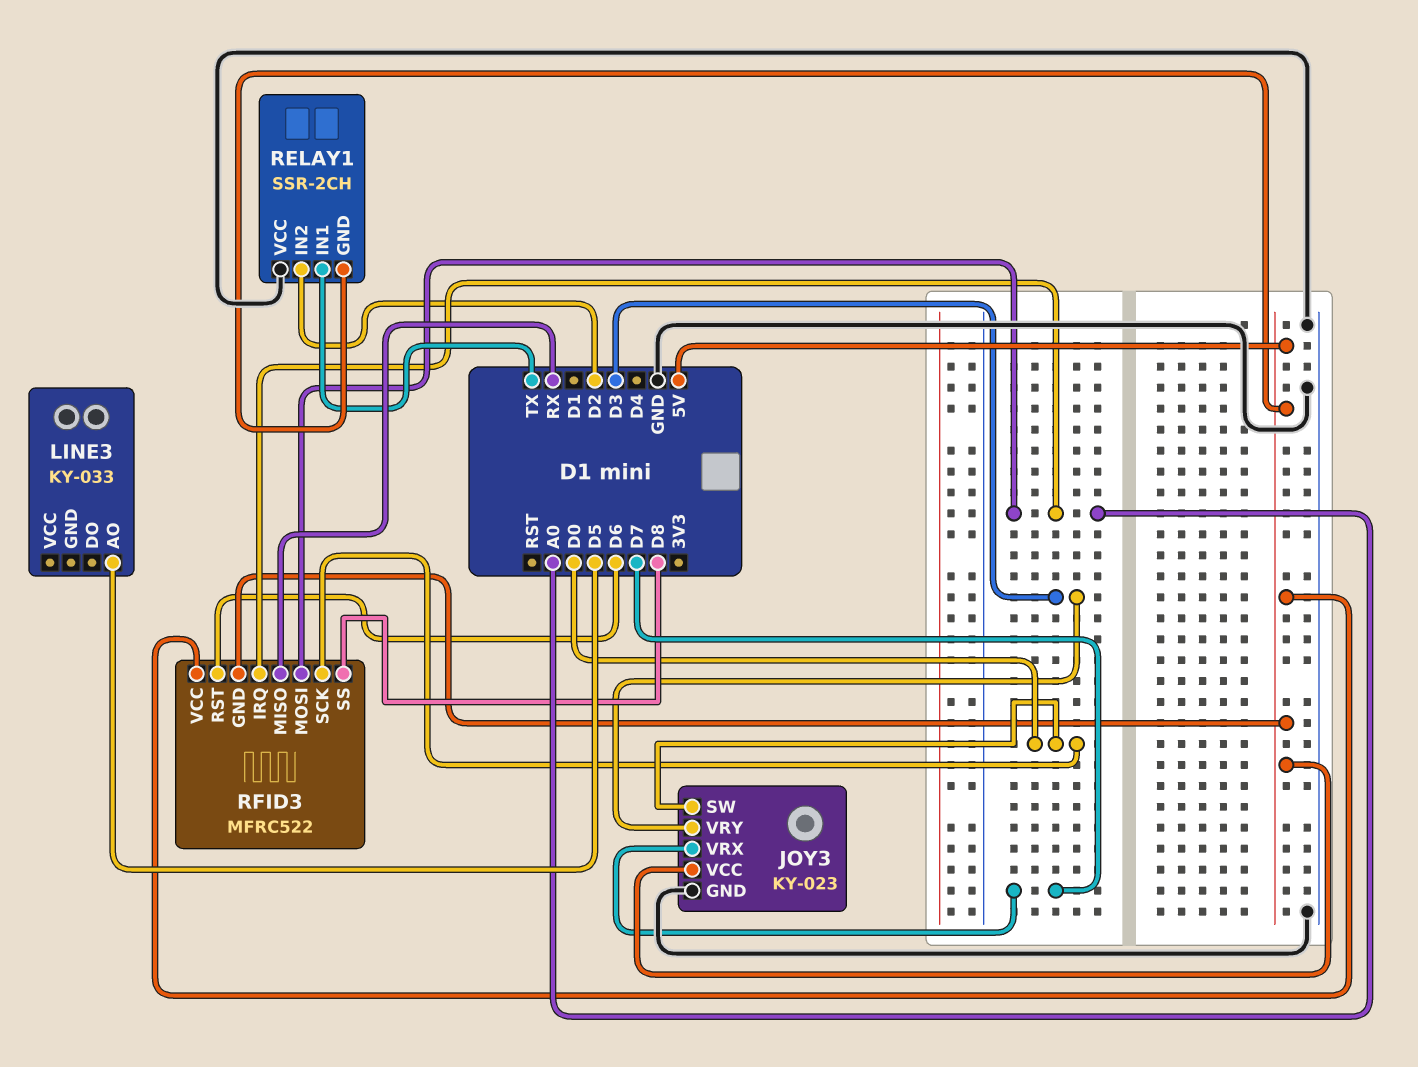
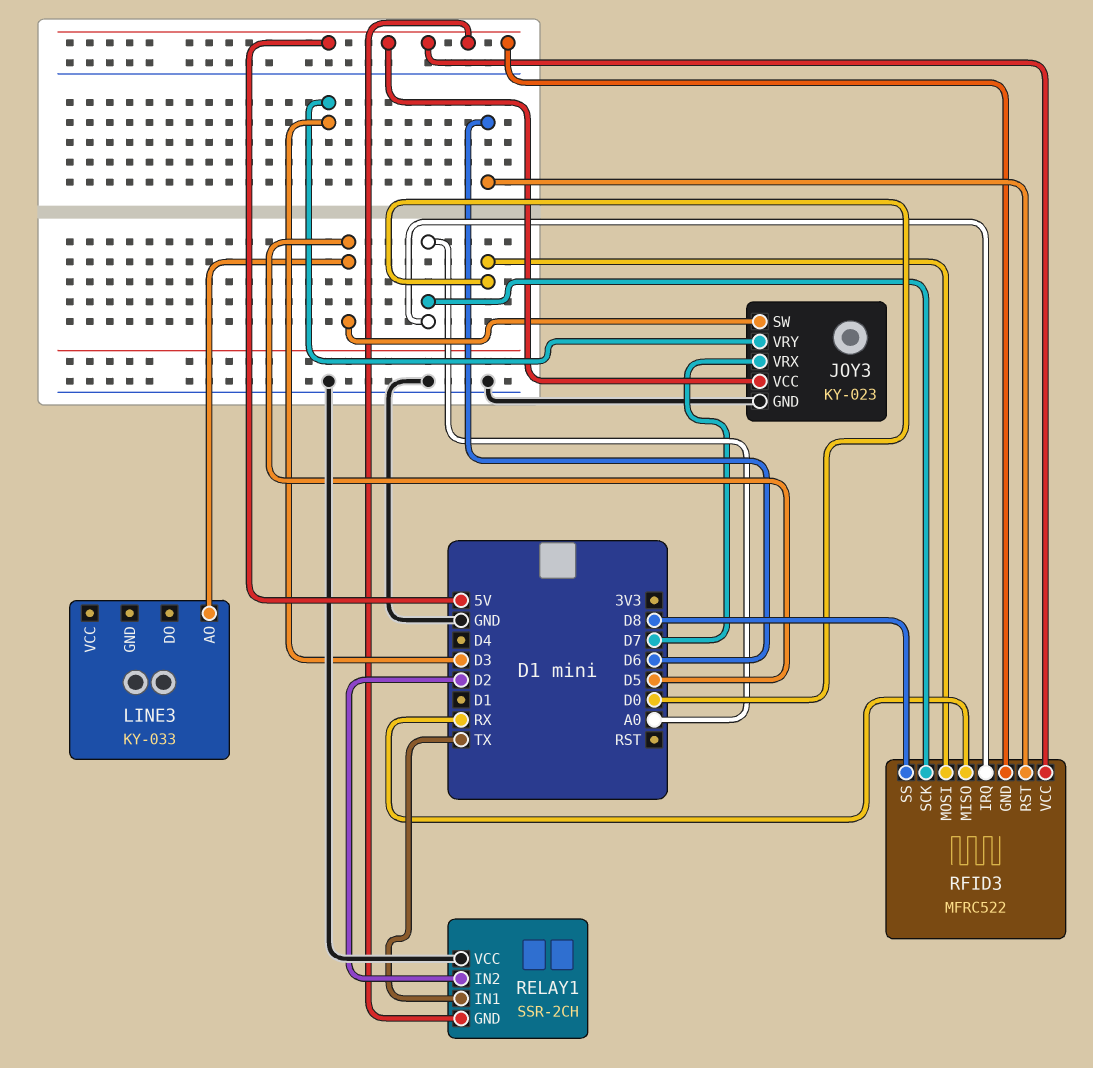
JOY3 pin SW: D0 -> D5
RFID3 pin MOSI: A0 -> D0
RFID3 pin SCK: D0 -> A0

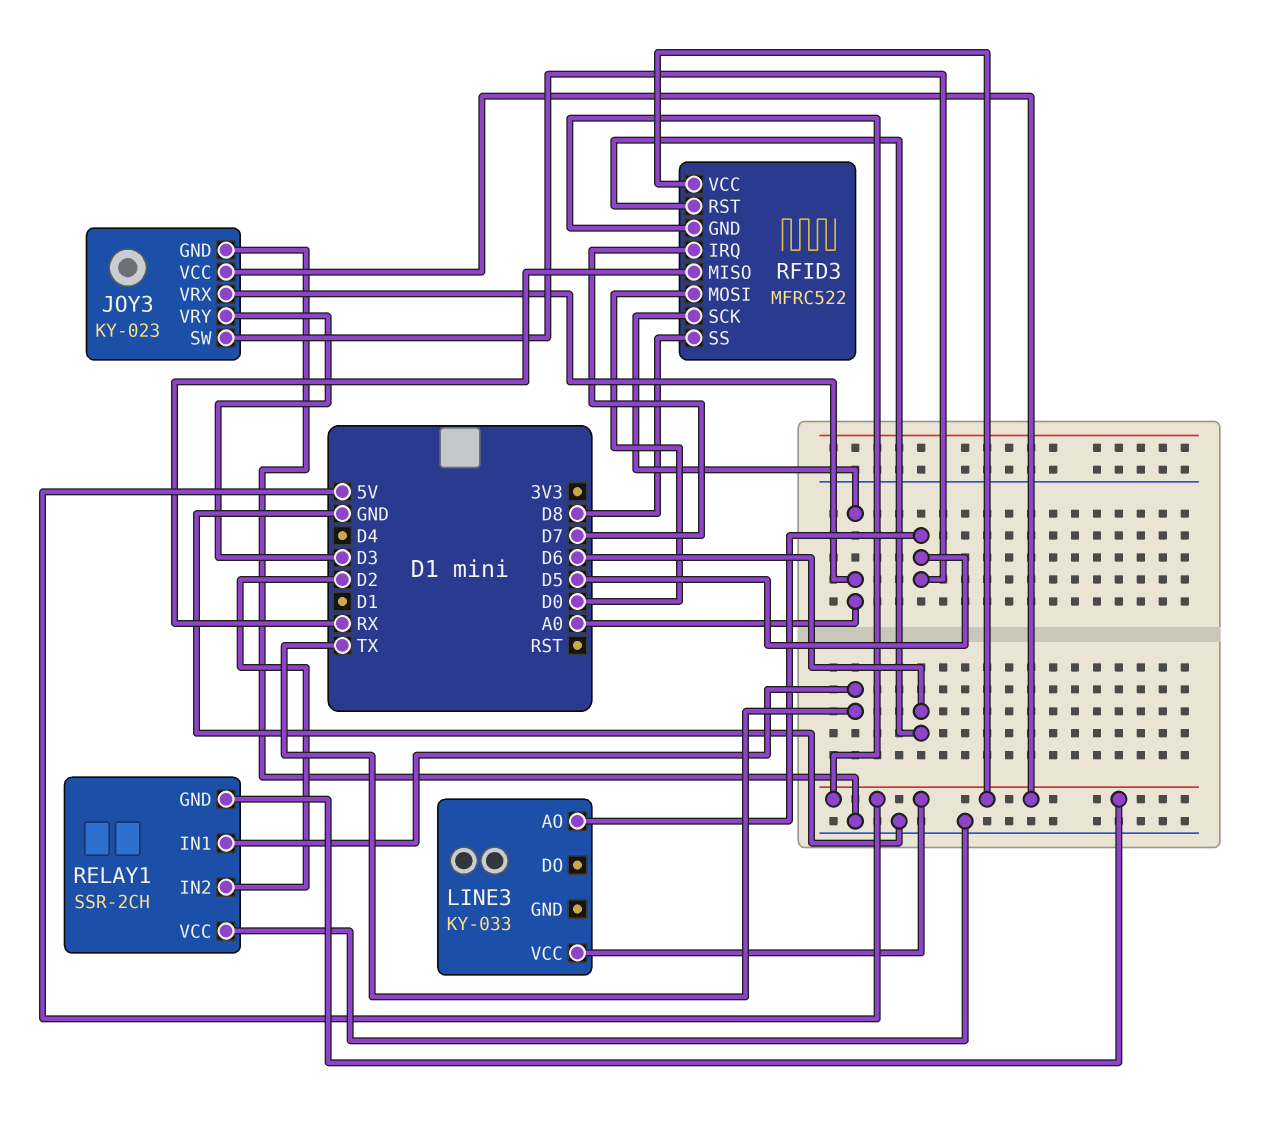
JOY3 pin VRX: D7 -> A0
LINE3 pin VCC: none -> 5V
RFID3 pin IRQ: A0 -> D7

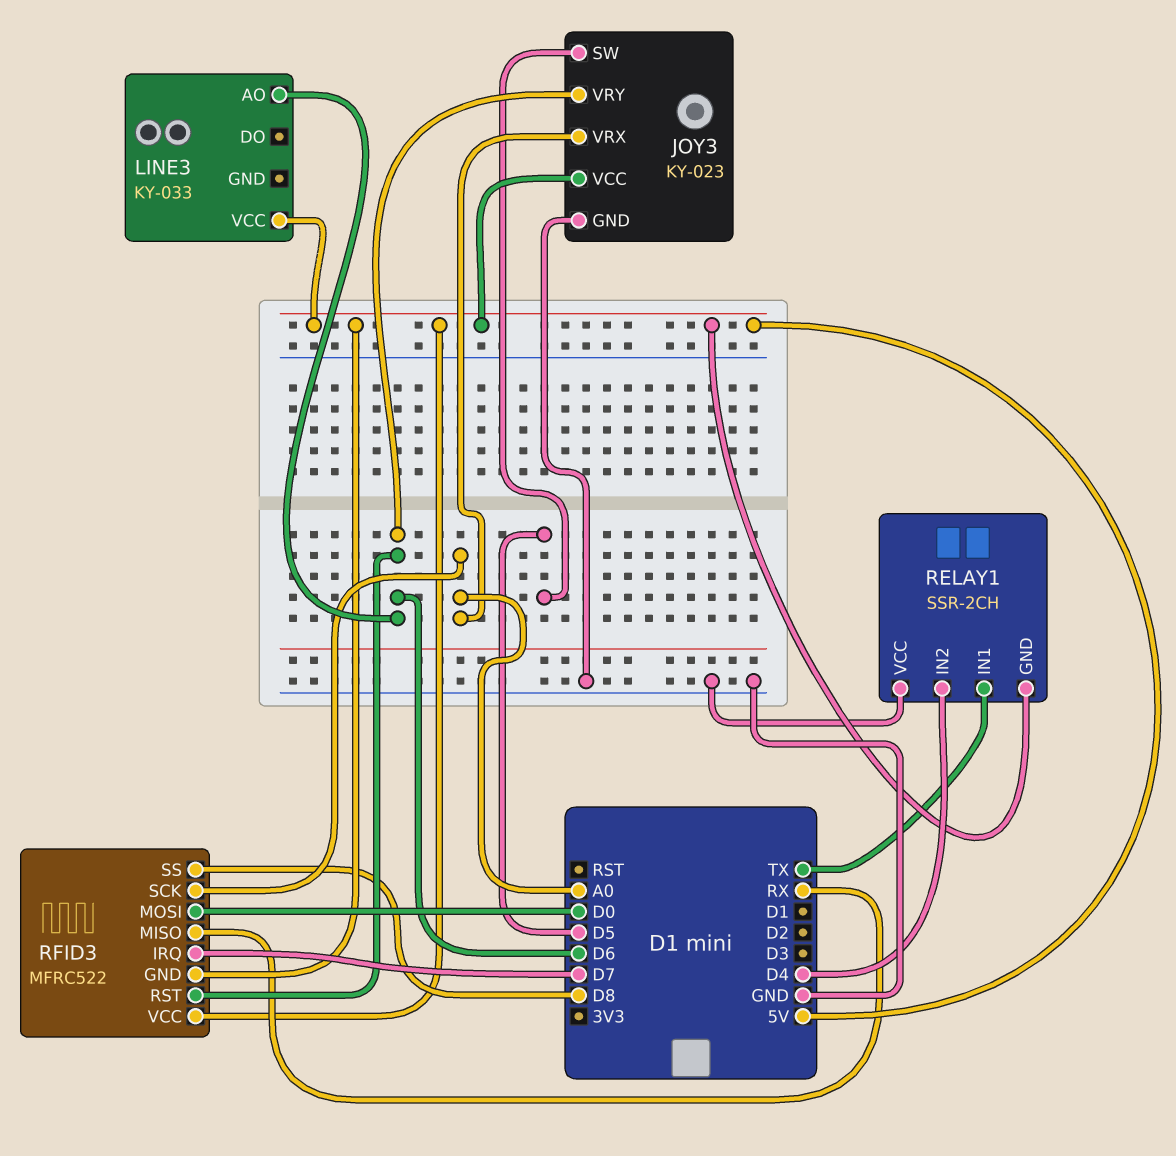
JOY3 pin VRY: D3 -> D6
LINE3 pin AO: D5 -> D6
RELAY1 pin IN2: D2 -> D4

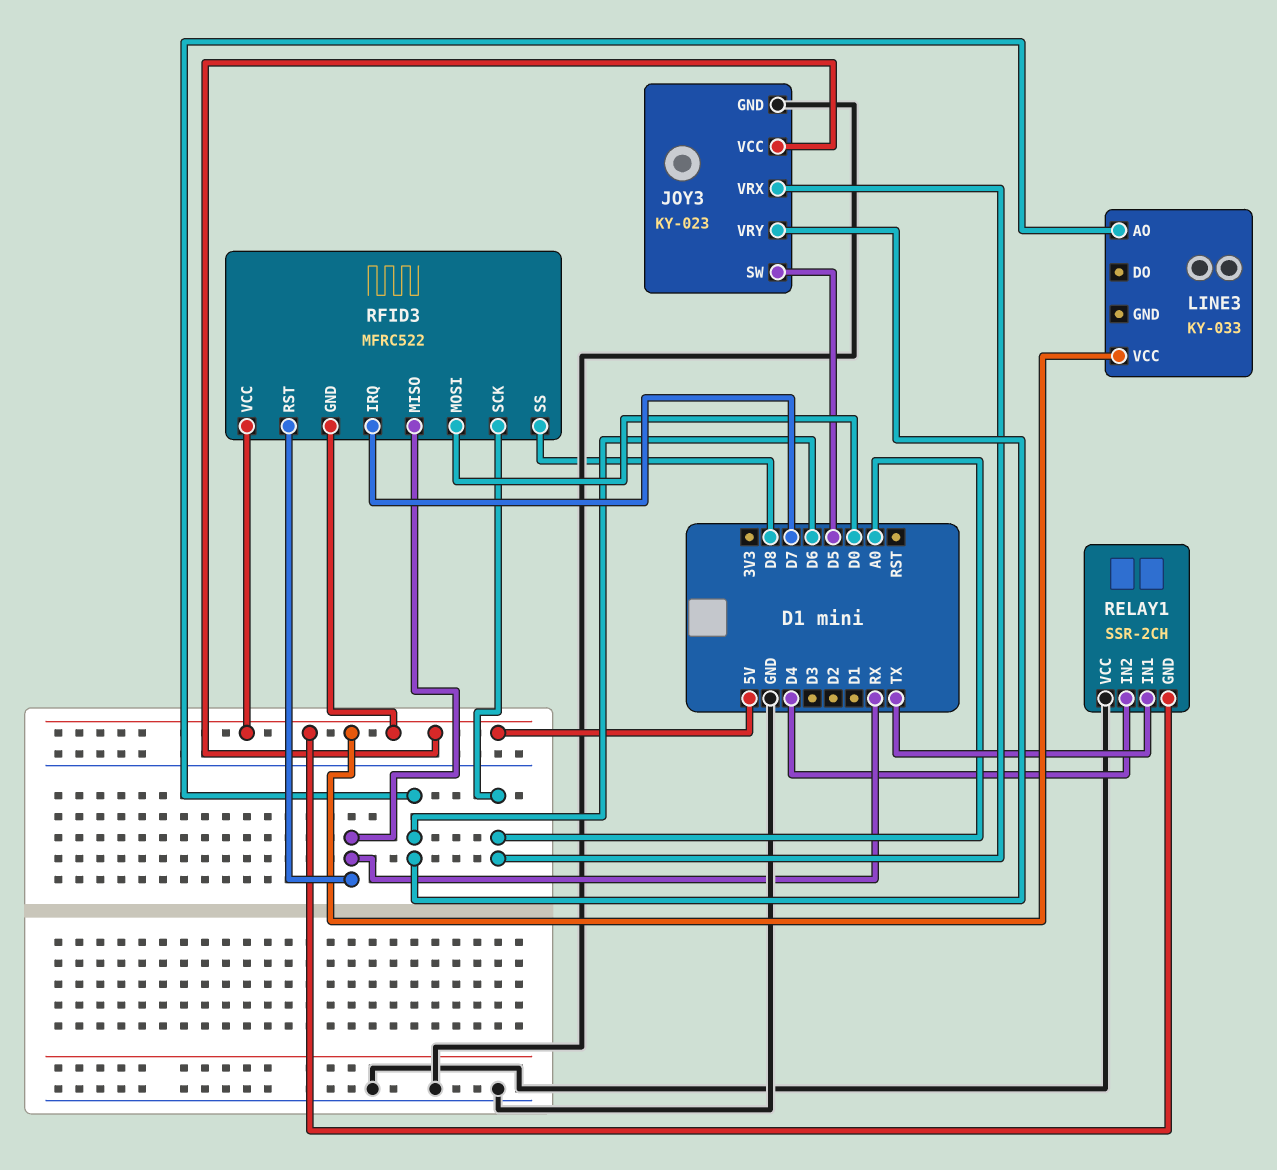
RFID3 pin RST: D6 -> RX

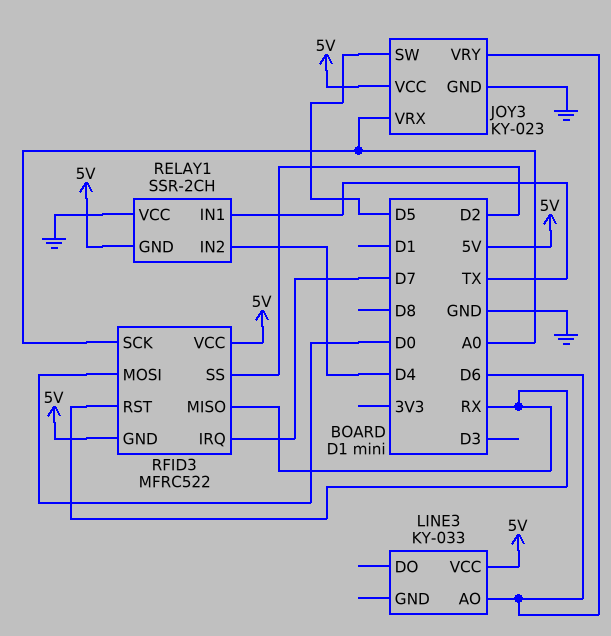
RFID3 pin SS: D8 -> D2

